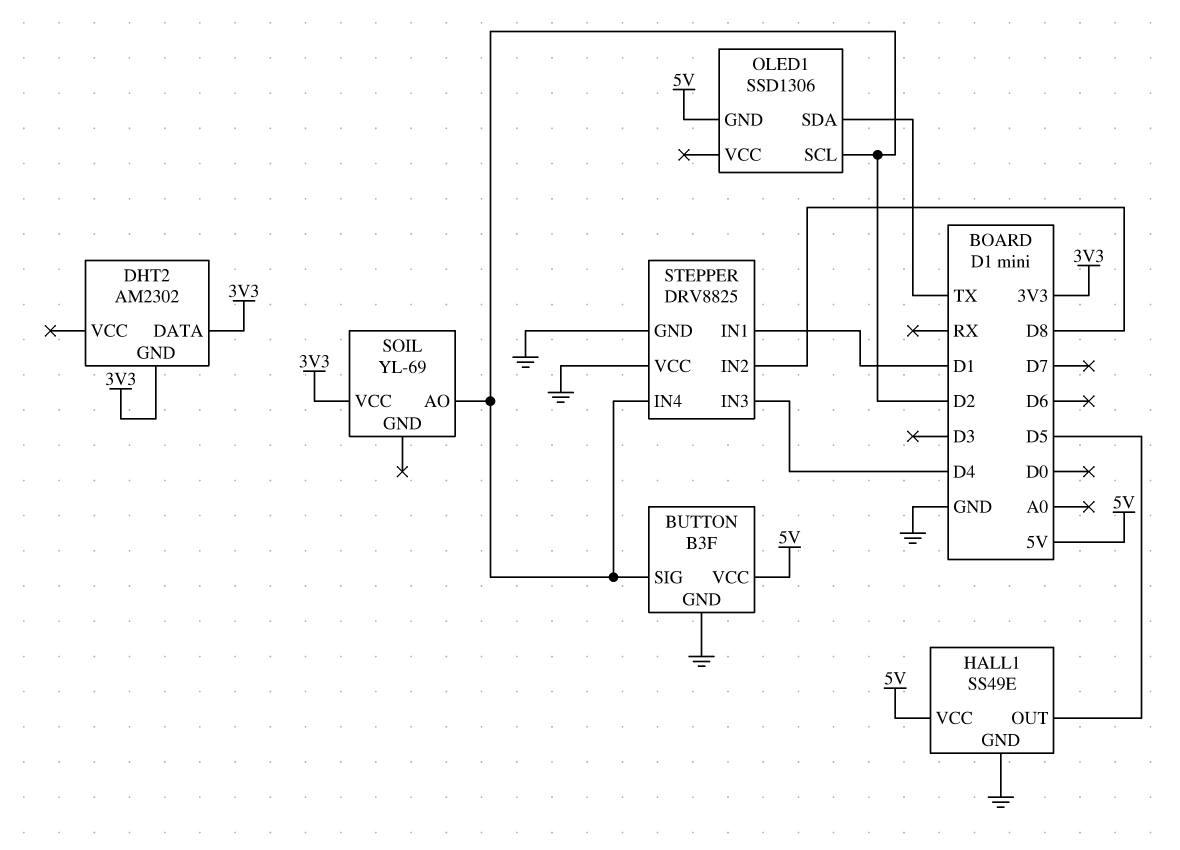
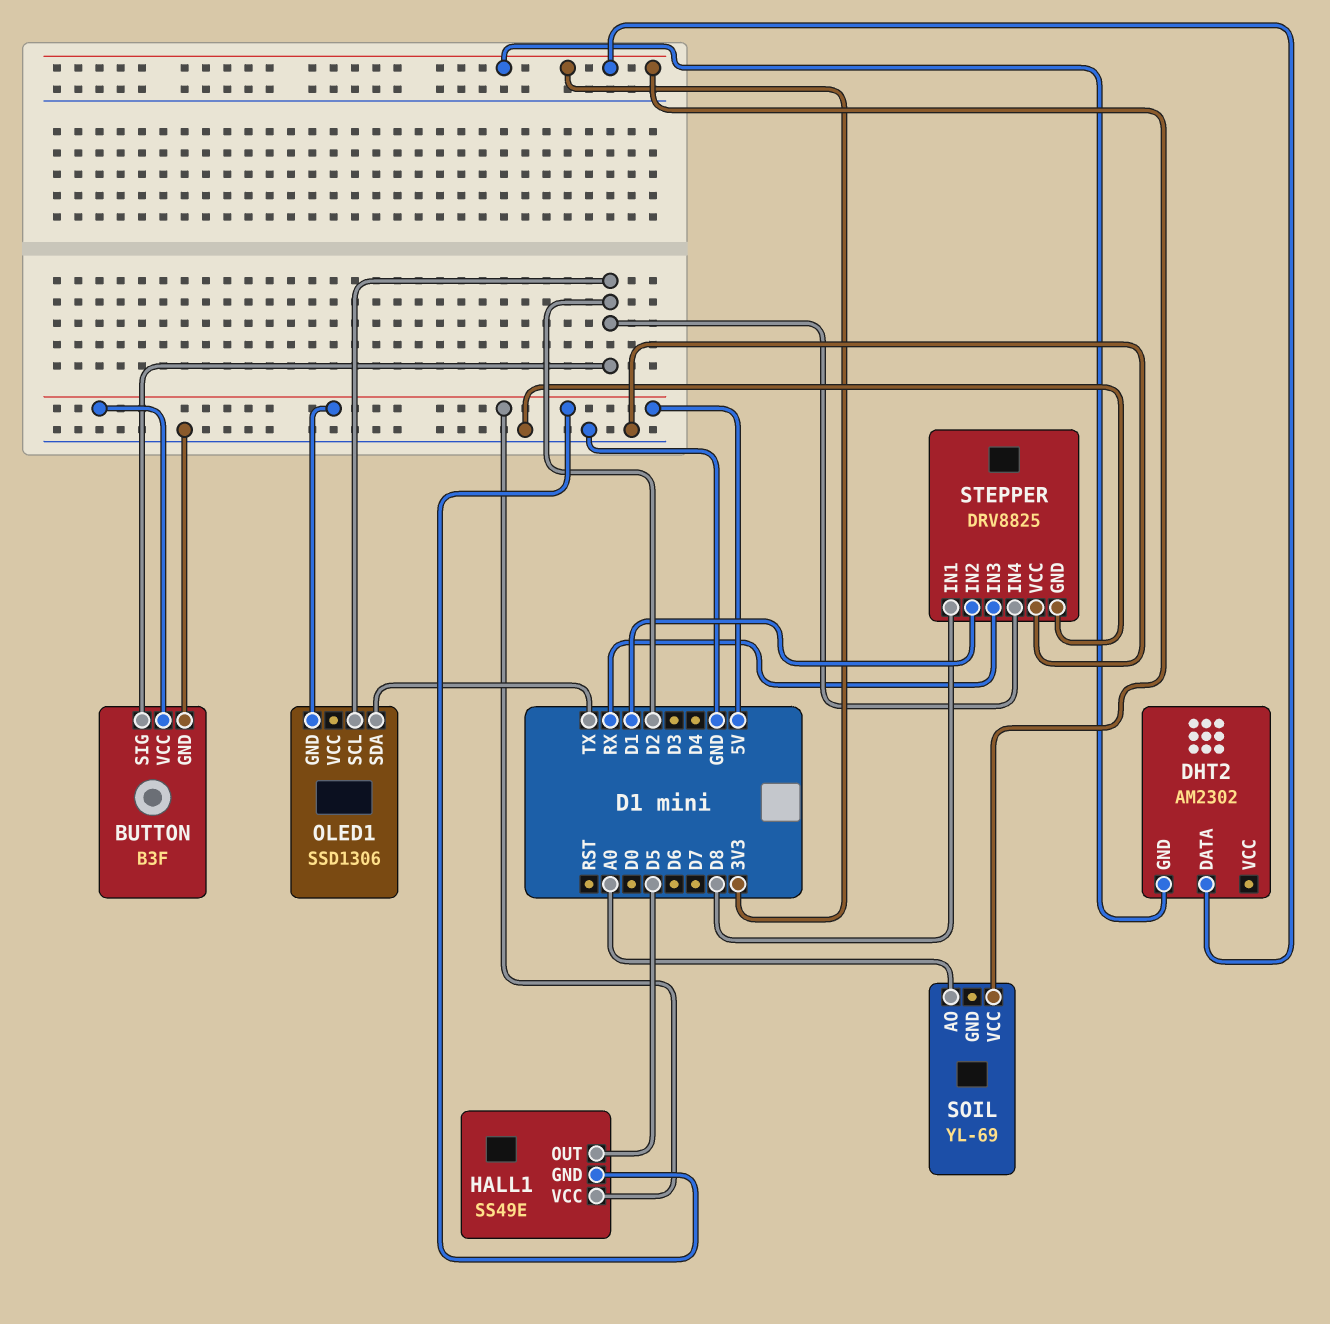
HALL1 pin GND: GND -> 5V
SOIL pin AO: D2 -> A0
STEPPER pin IN1: D1 -> D8
STEPPER pin IN2: D8 -> D1
STEPPER pin IN3: D4 -> RX

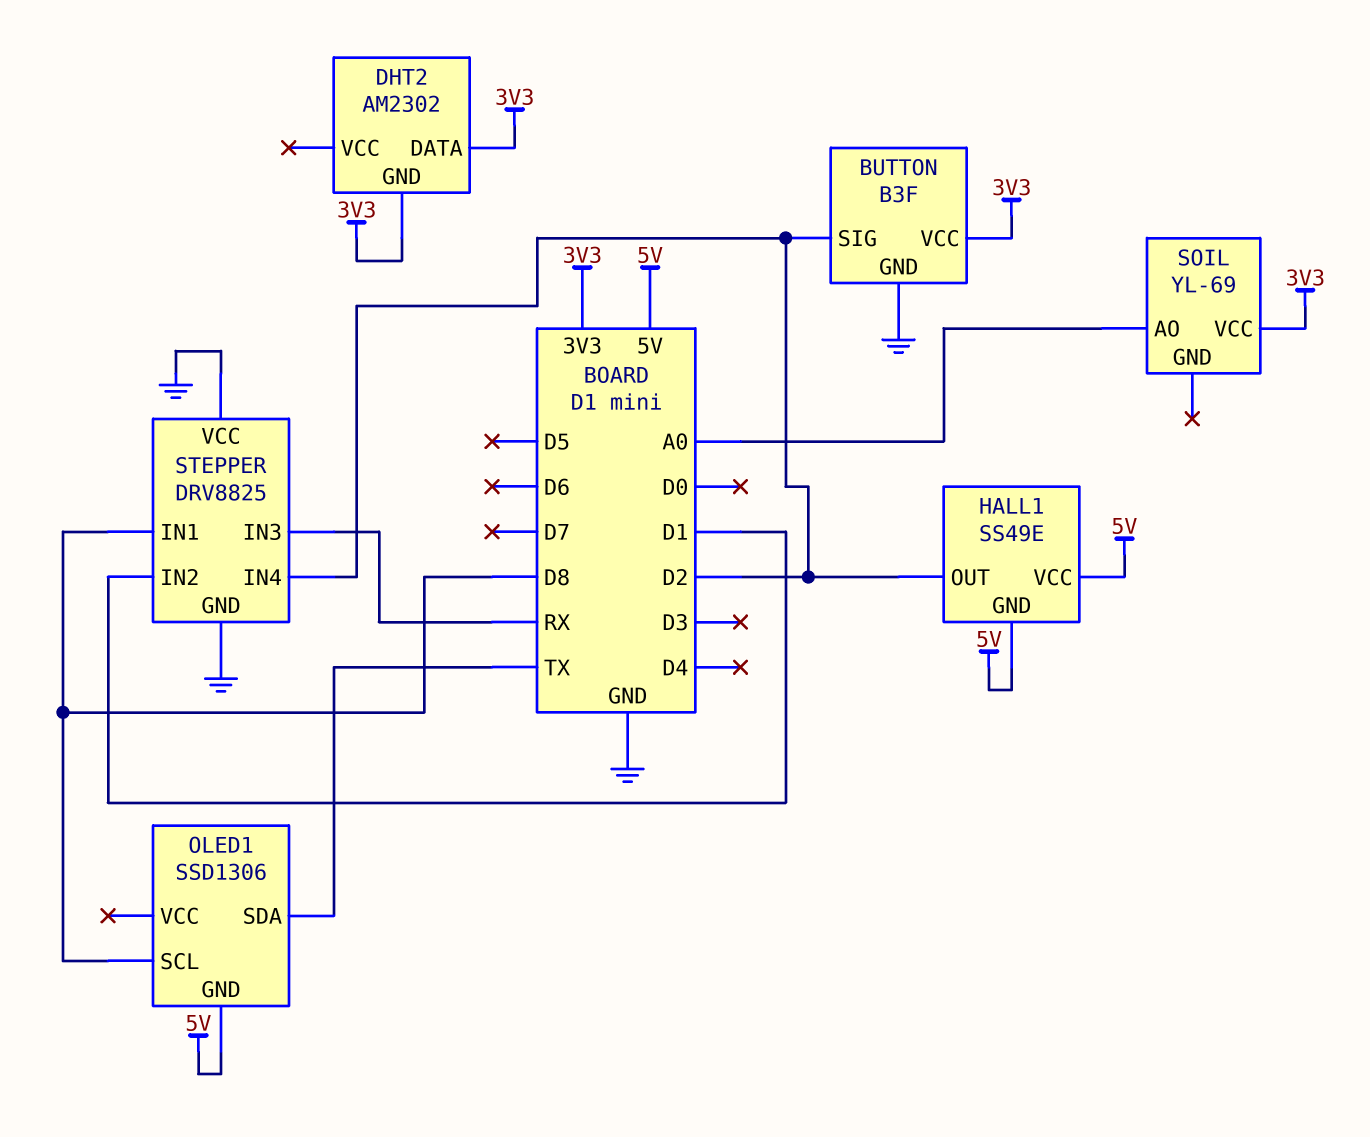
BUTTON pin VCC: 5V -> 3V3
HALL1 pin OUT: D5 -> D2
OLED1 pin SCL: D2 -> D8

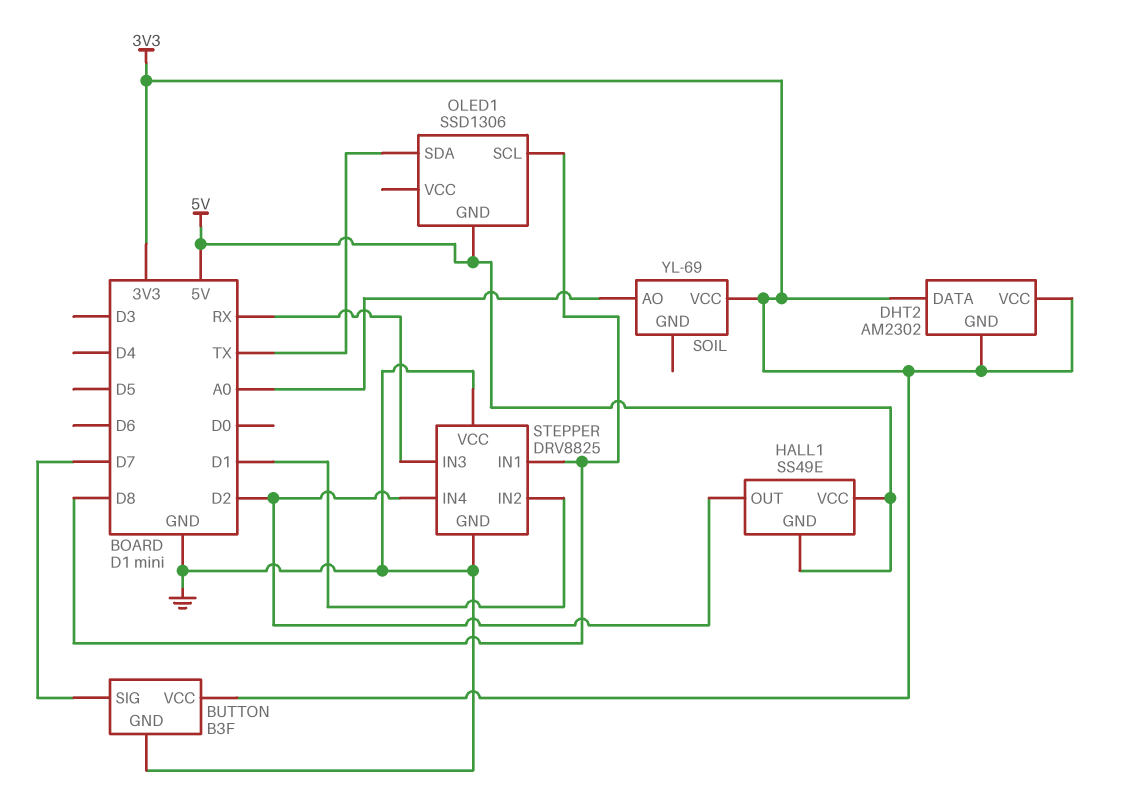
BUTTON pin SIG: D2 -> D7
DHT2 pin VCC: none -> 3V3

